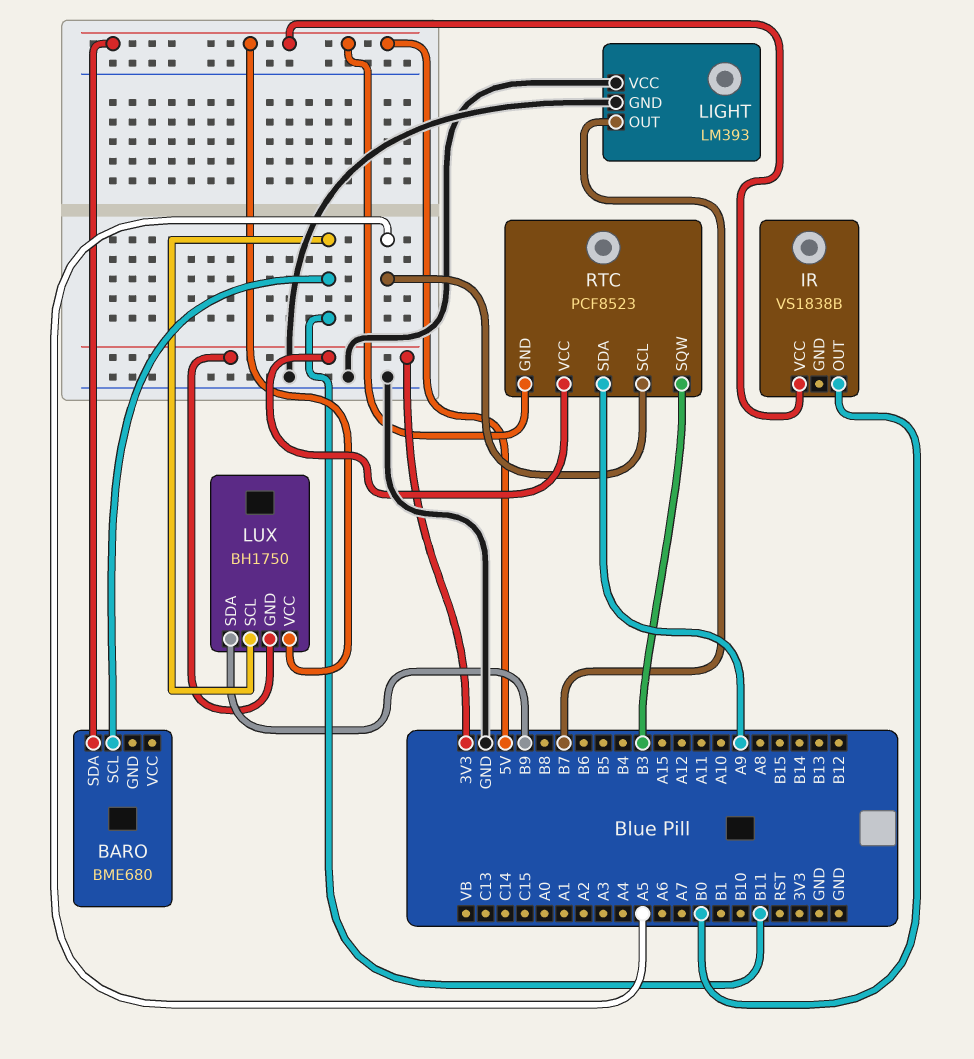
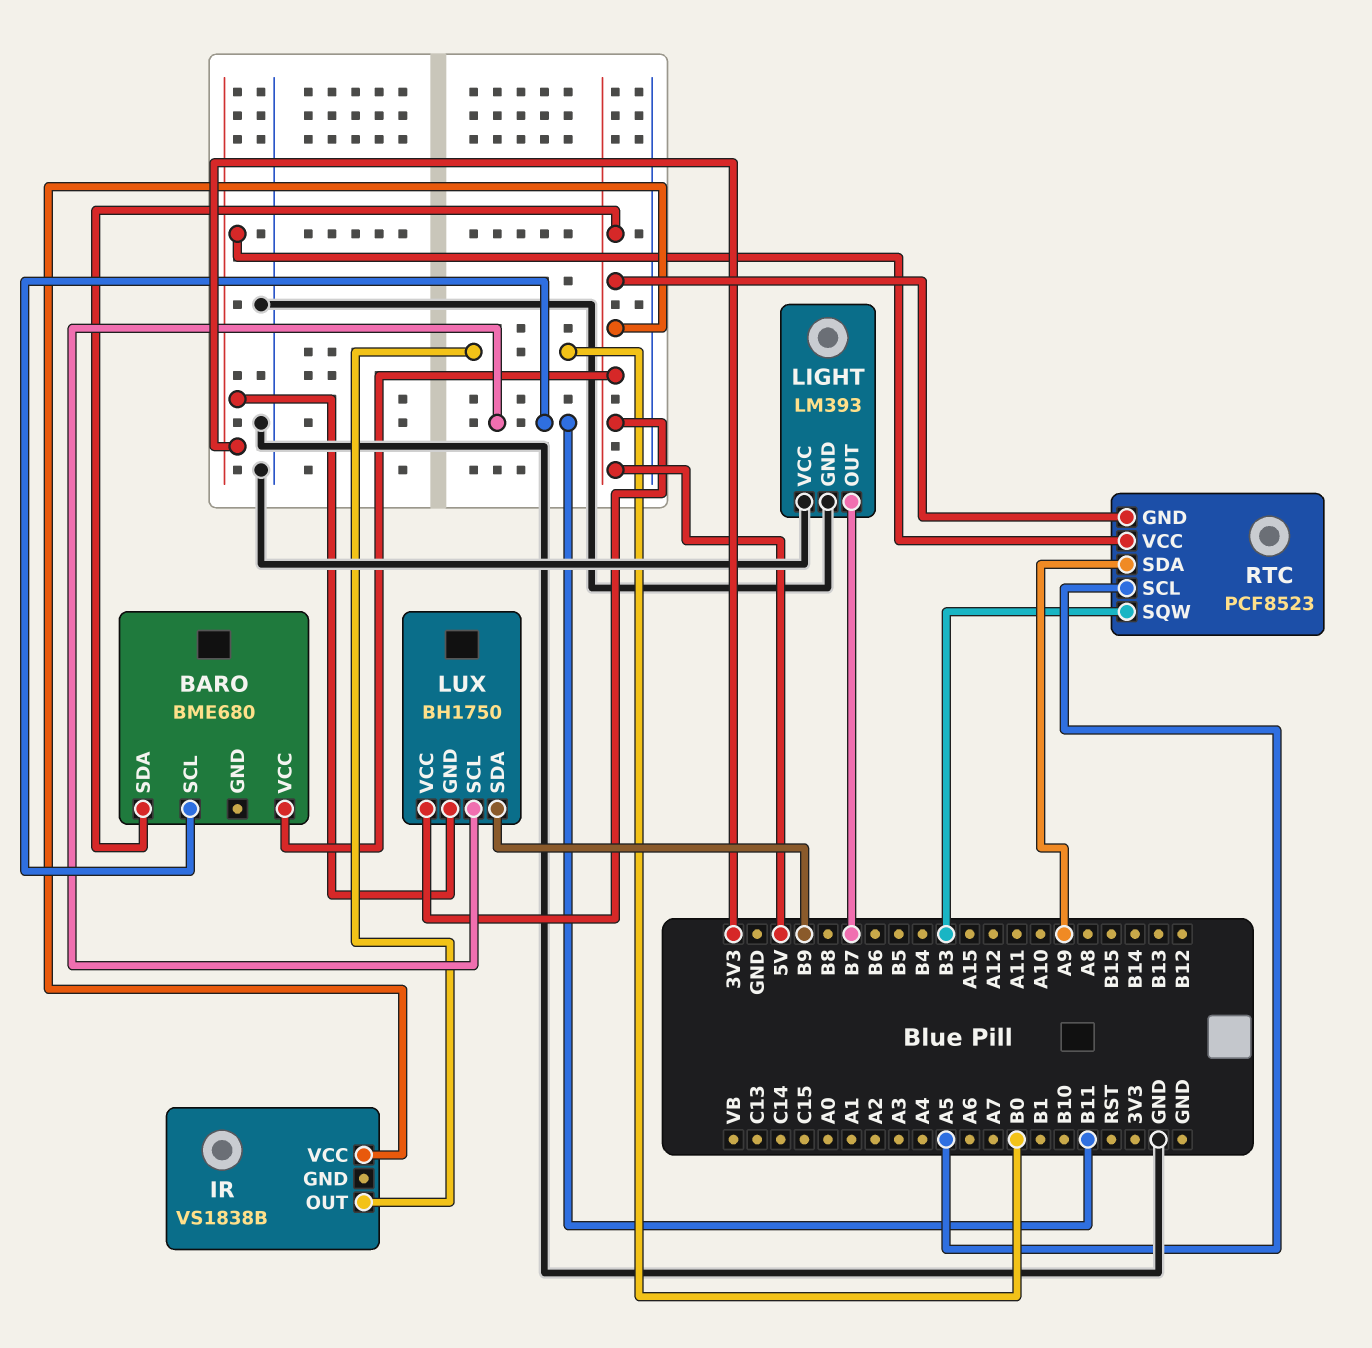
BARO pin VCC: none -> 5V

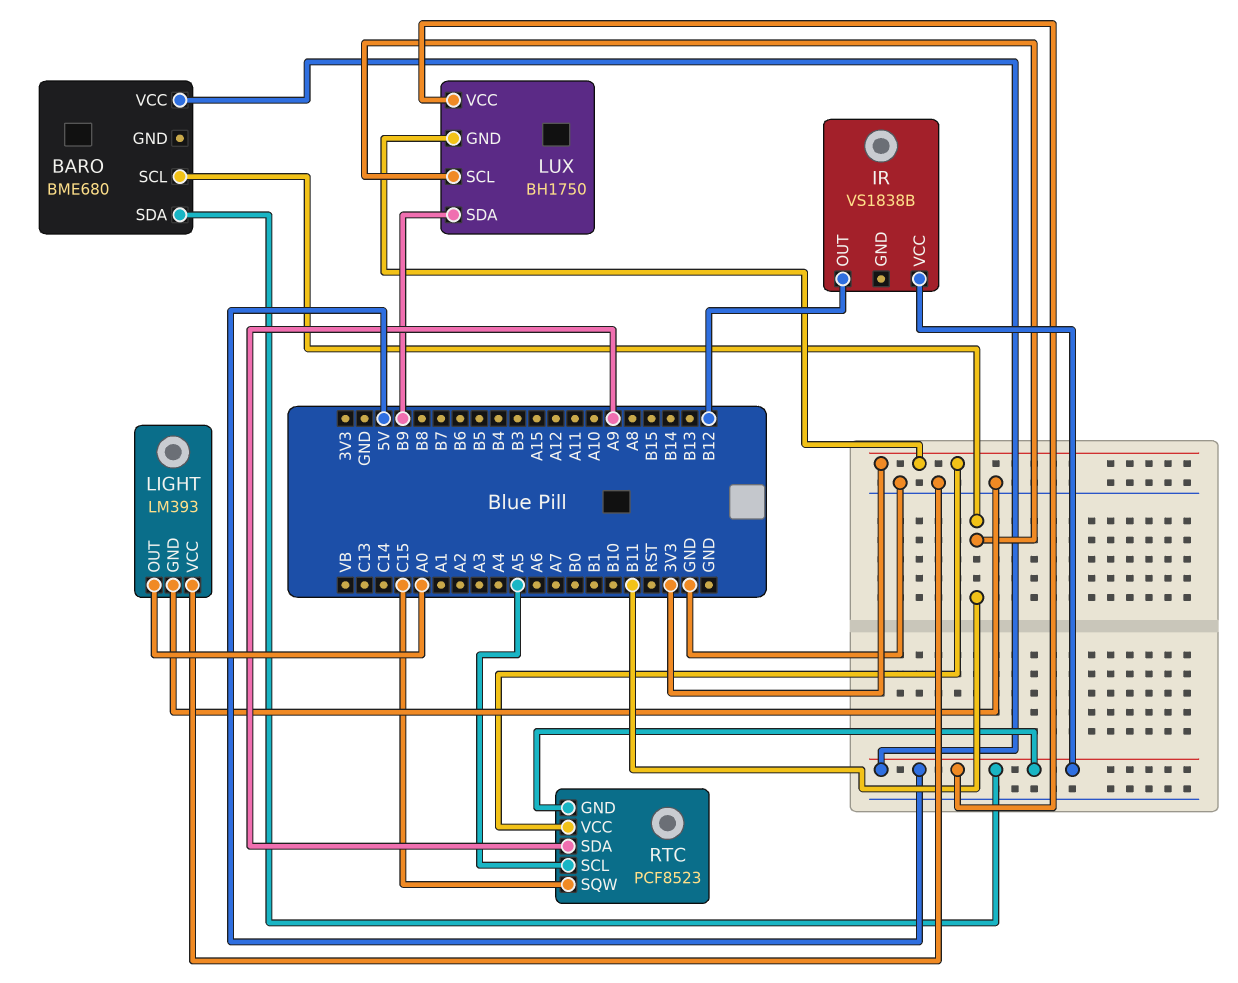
IR pin OUT: B0 -> B12
LIGHT pin OUT: B7 -> A0
RTC pin SQW: B3 -> C15

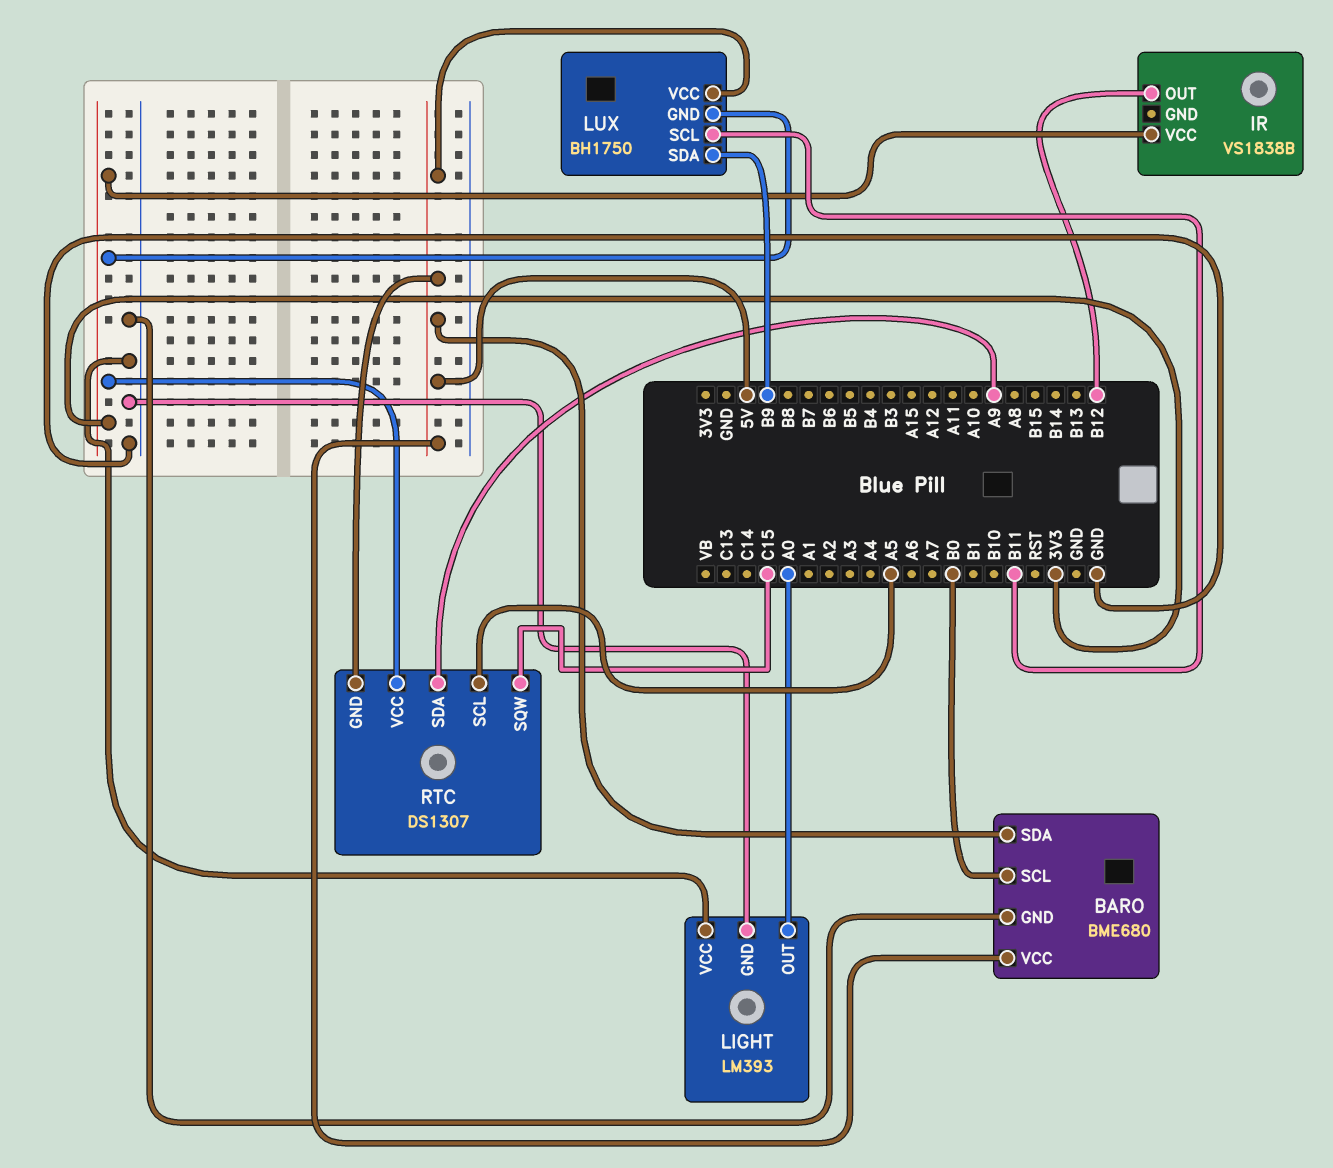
BARO pin GND: none -> GND
BARO pin SCL: B11 -> B0
IR pin VCC: 5V -> 3V3
RTC: PCF8523 -> DS1307

